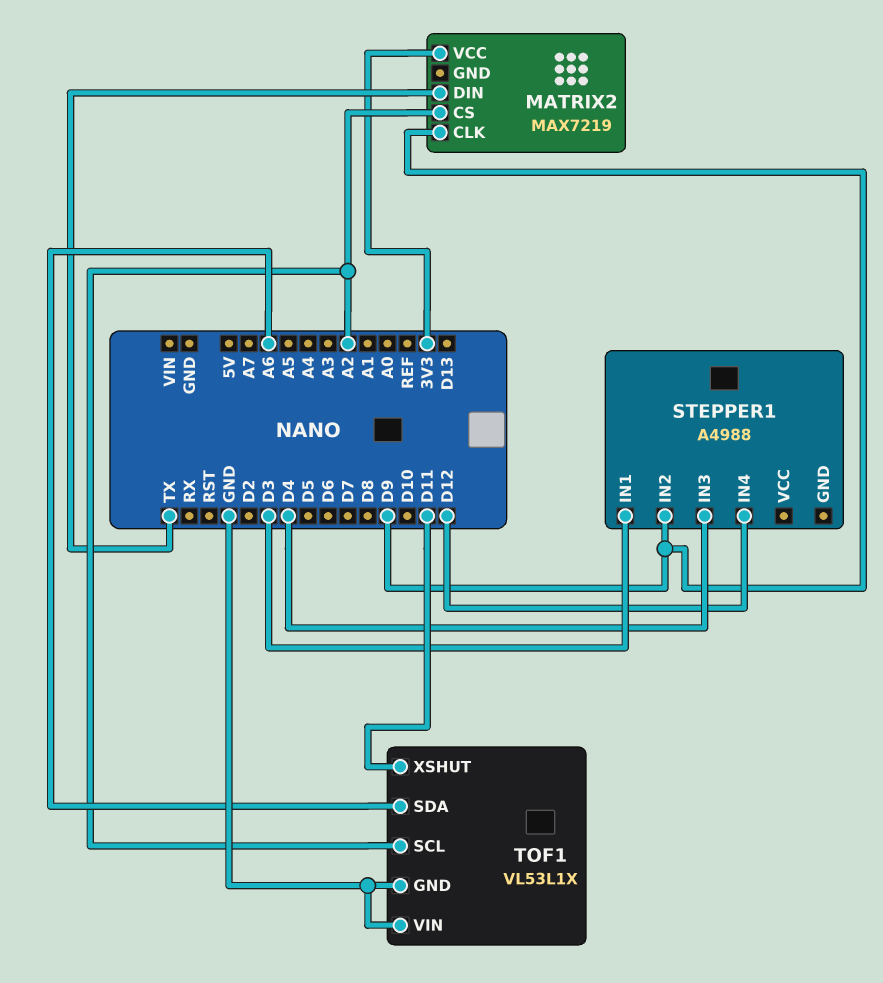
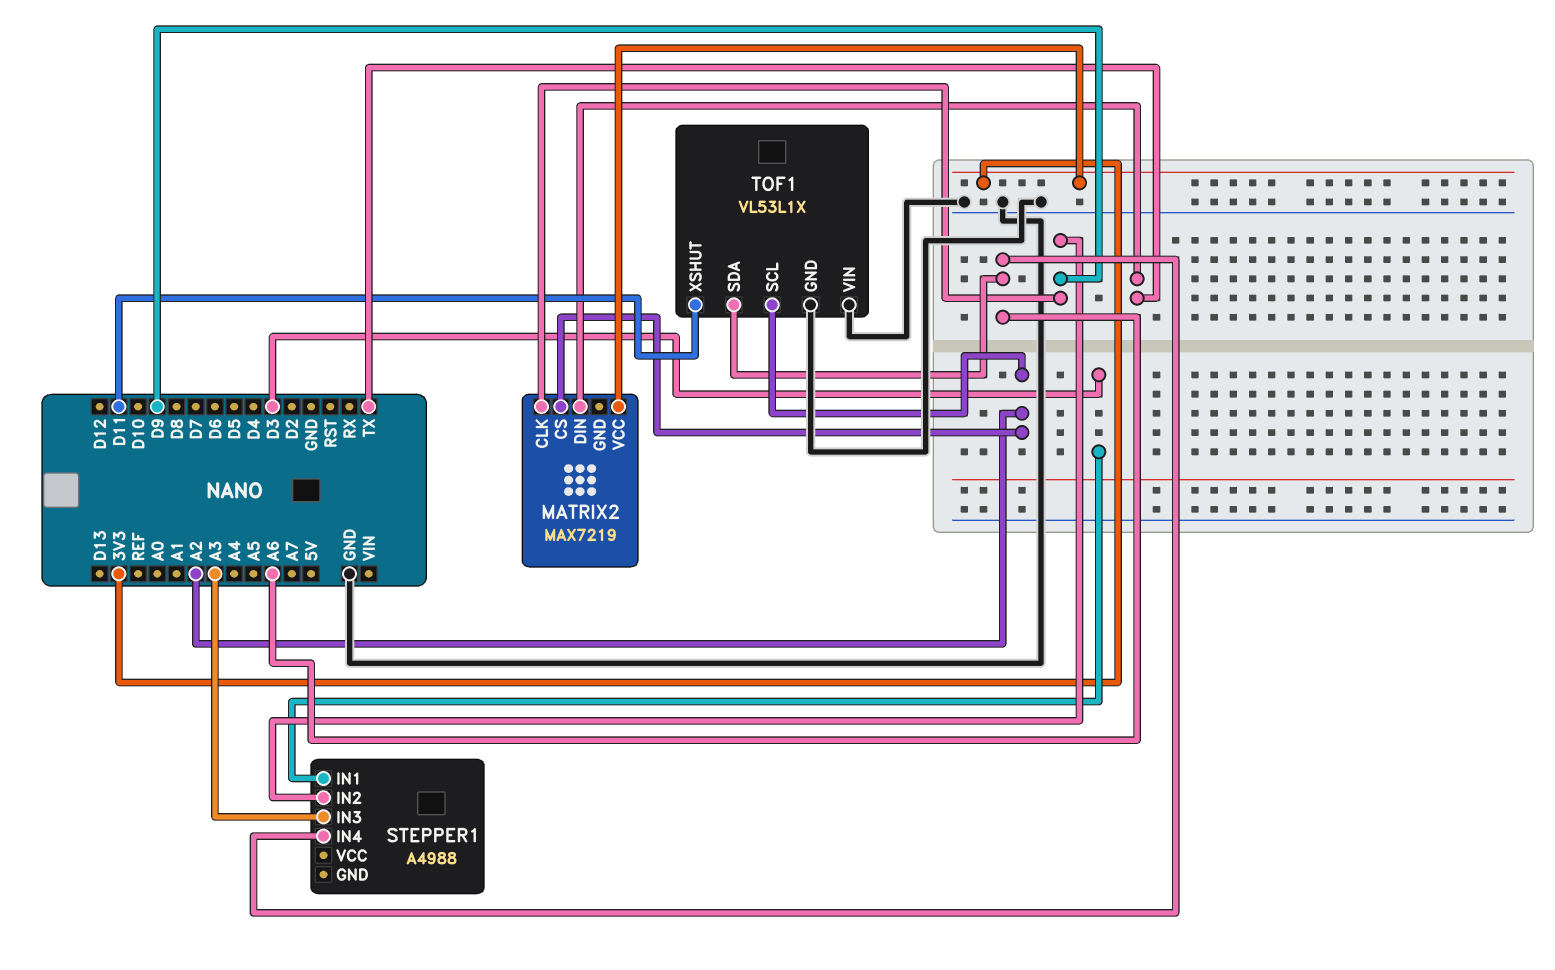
STEPPER1 pin IN3: D4 -> A3
STEPPER1 pin IN4: D12 -> A6

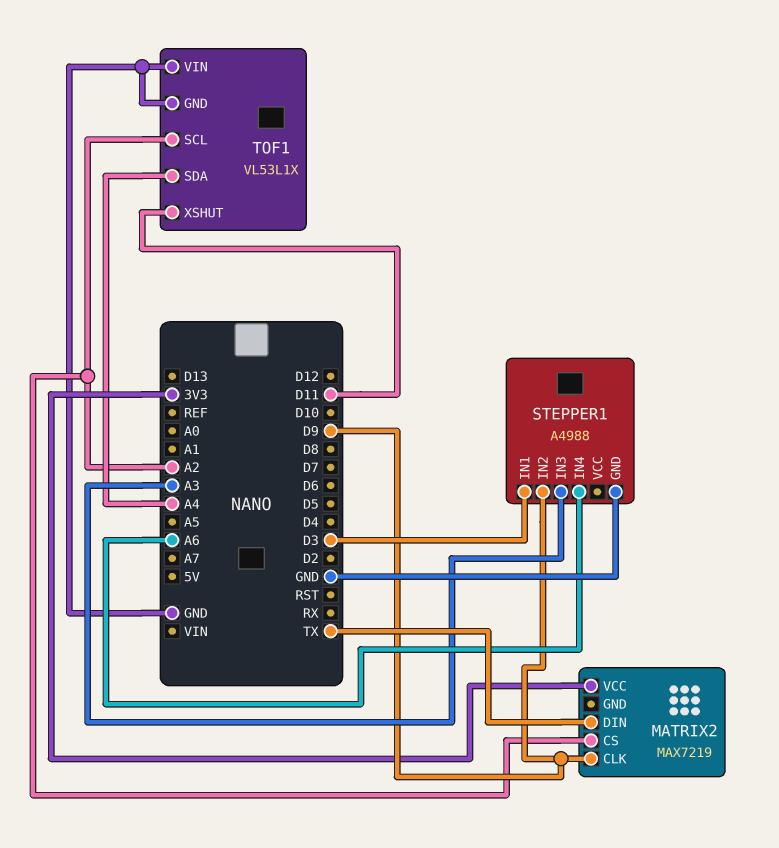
STEPPER1 pin GND: none -> GND
TOF1 pin SDA: A6 -> A4

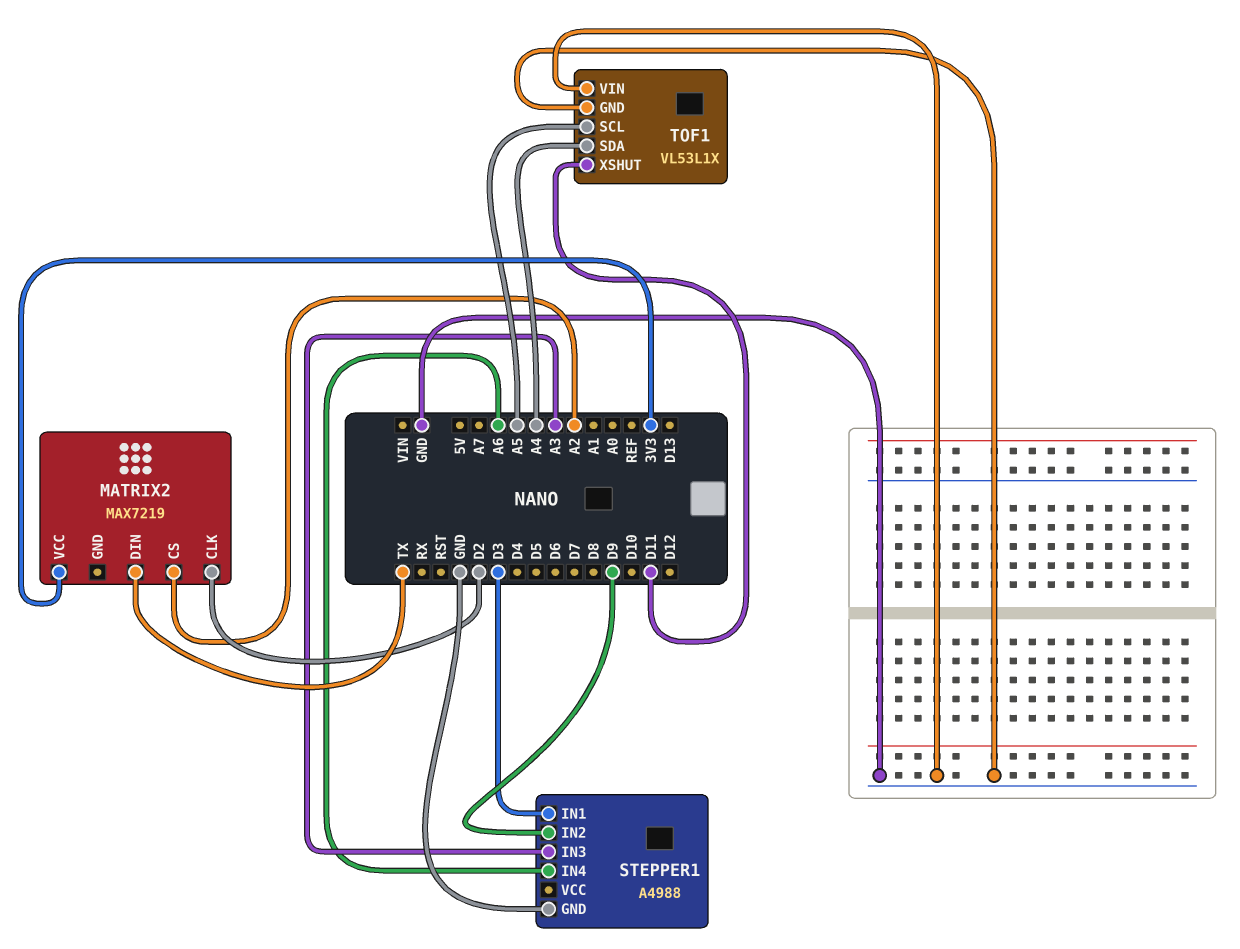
MATRIX2 pin CLK: D9 -> D2
TOF1 pin SCL: A2 -> A5

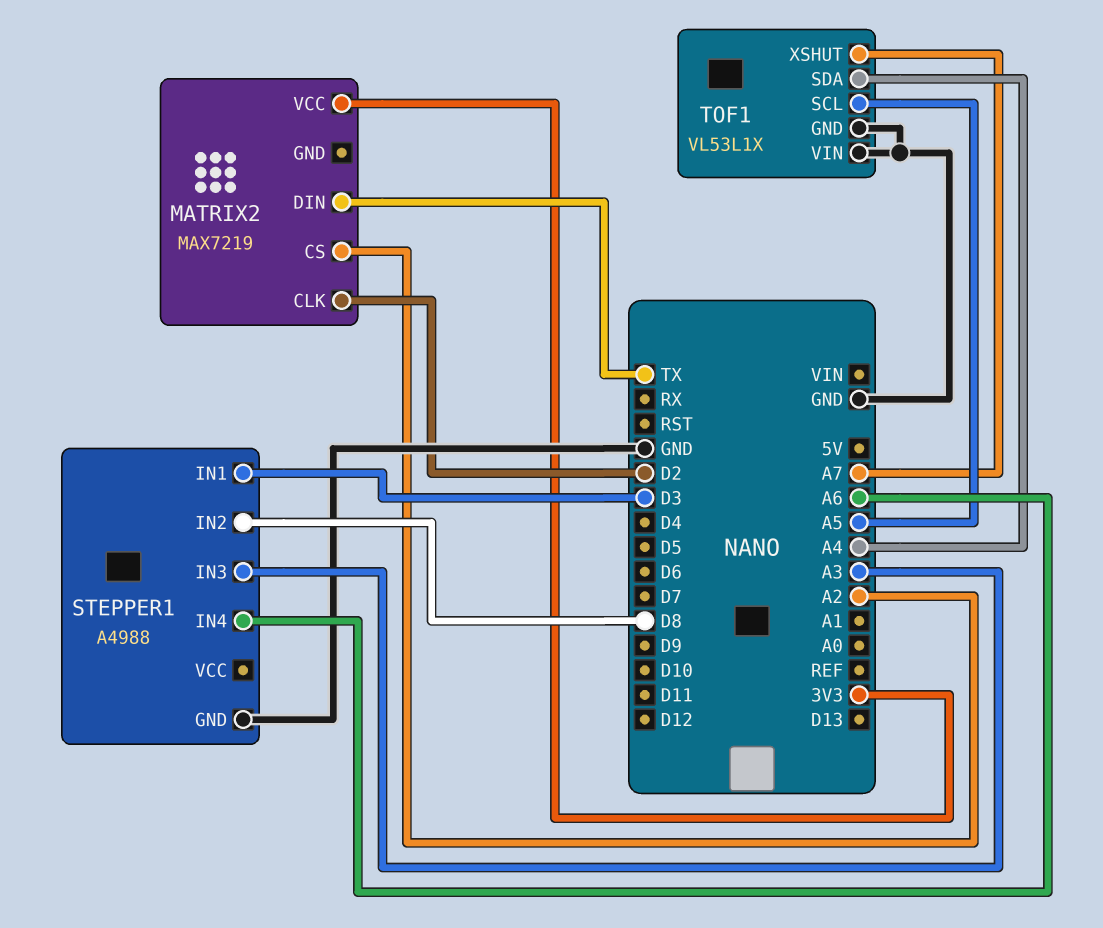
STEPPER1 pin IN2: D9 -> D8
TOF1 pin XSHUT: D11 -> A7

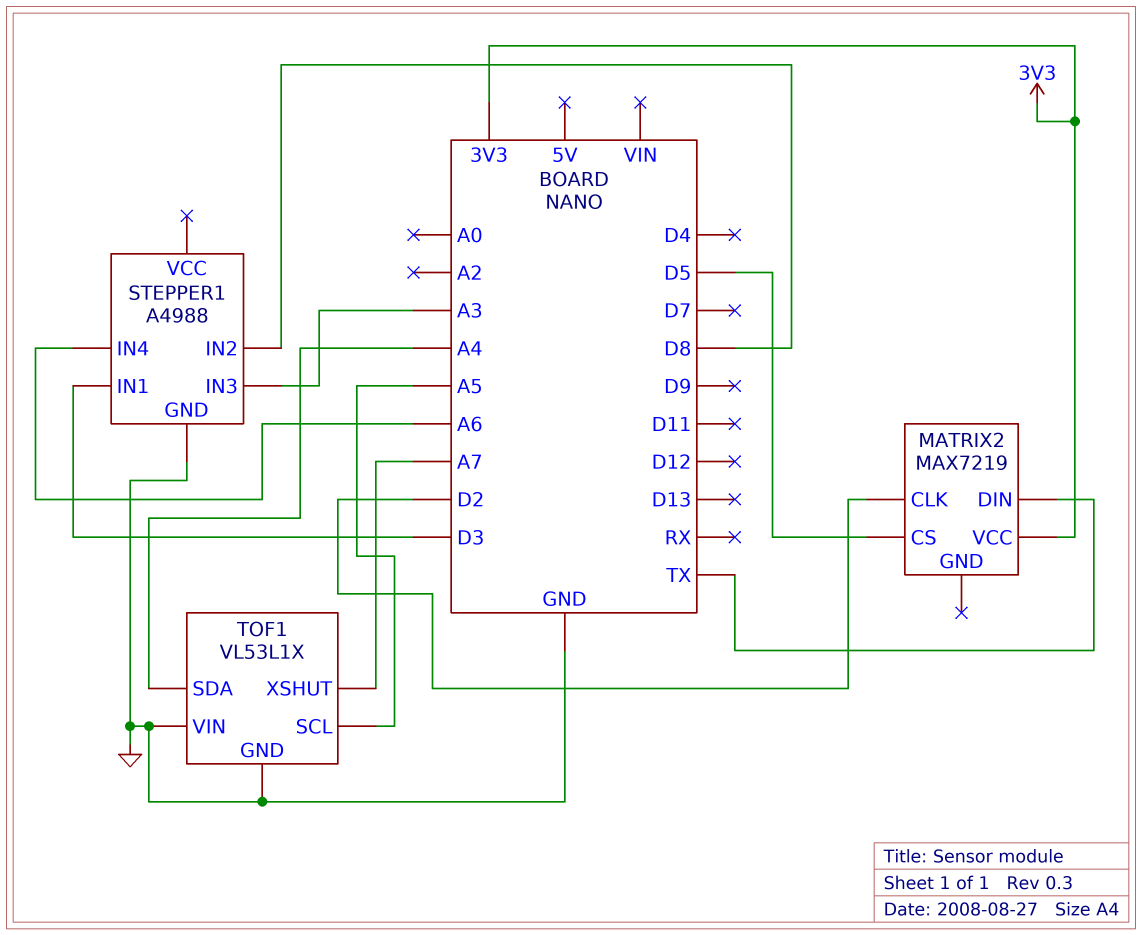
MATRIX2 pin CS: A2 -> D5

